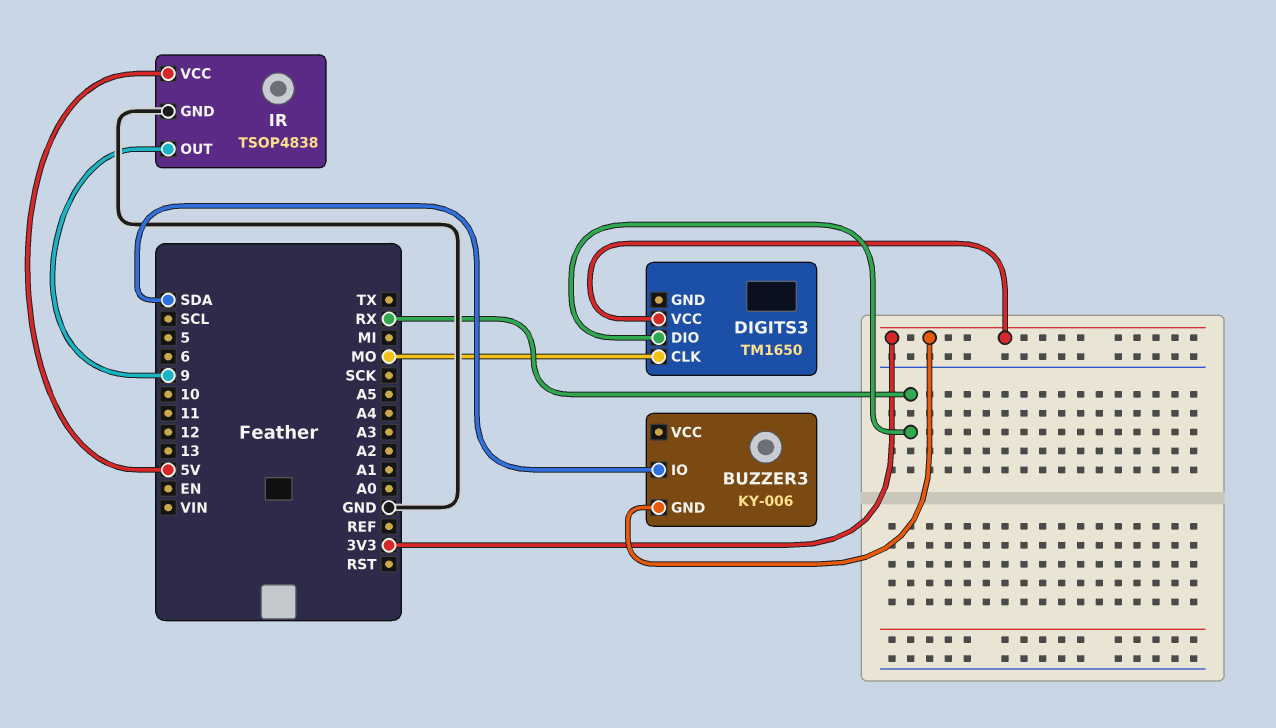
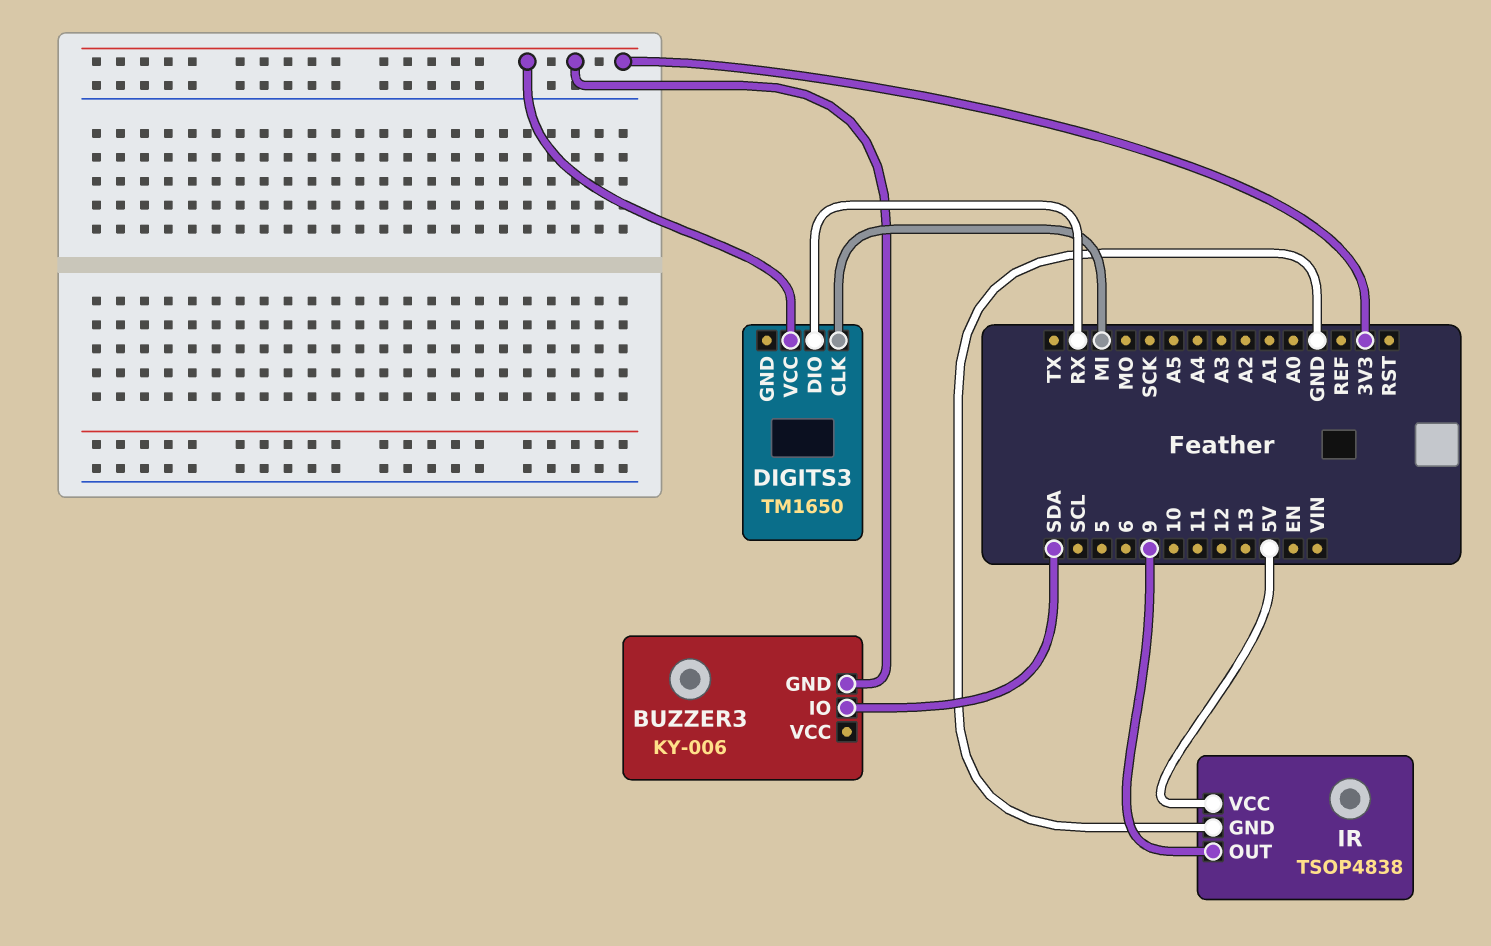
DIGITS3 pin CLK: MO -> MI

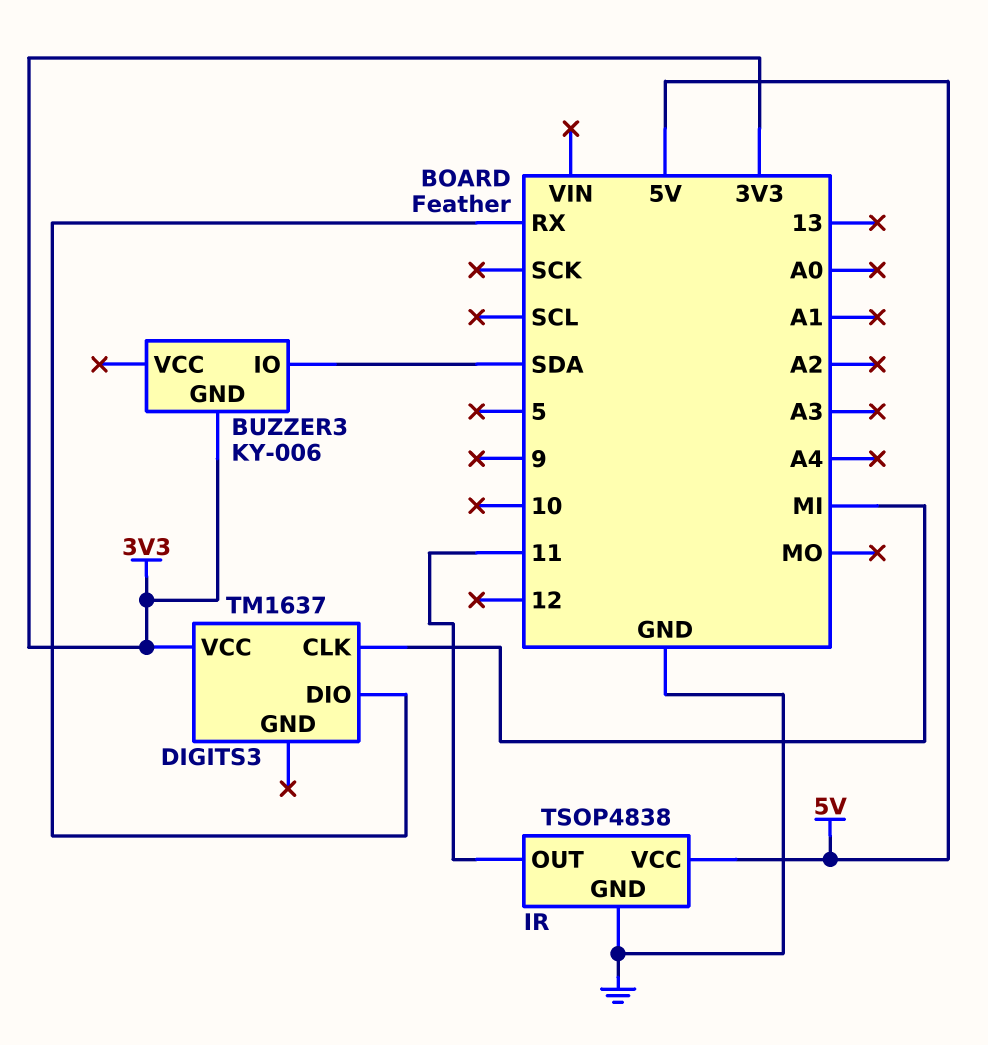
DIGITS3: TM1650 -> TM1637
IR pin OUT: 9 -> 11

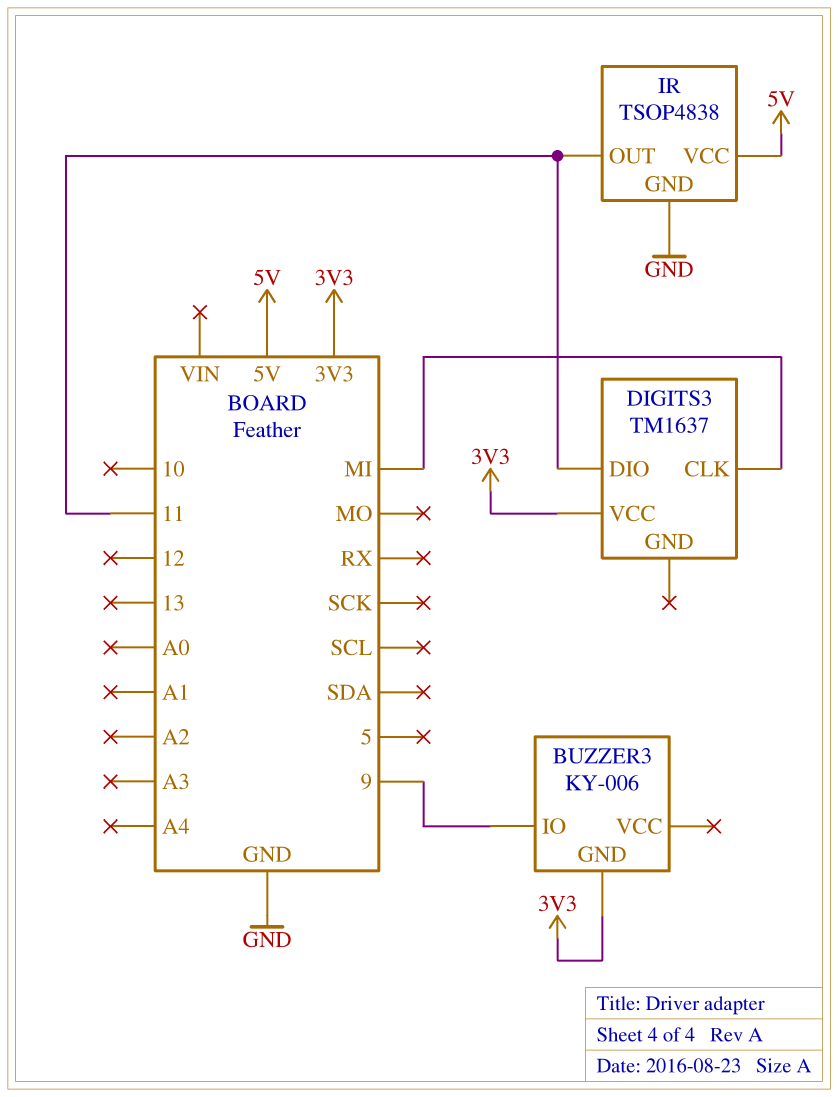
BUZZER3 pin IO: SDA -> 9
DIGITS3 pin DIO: RX -> 11

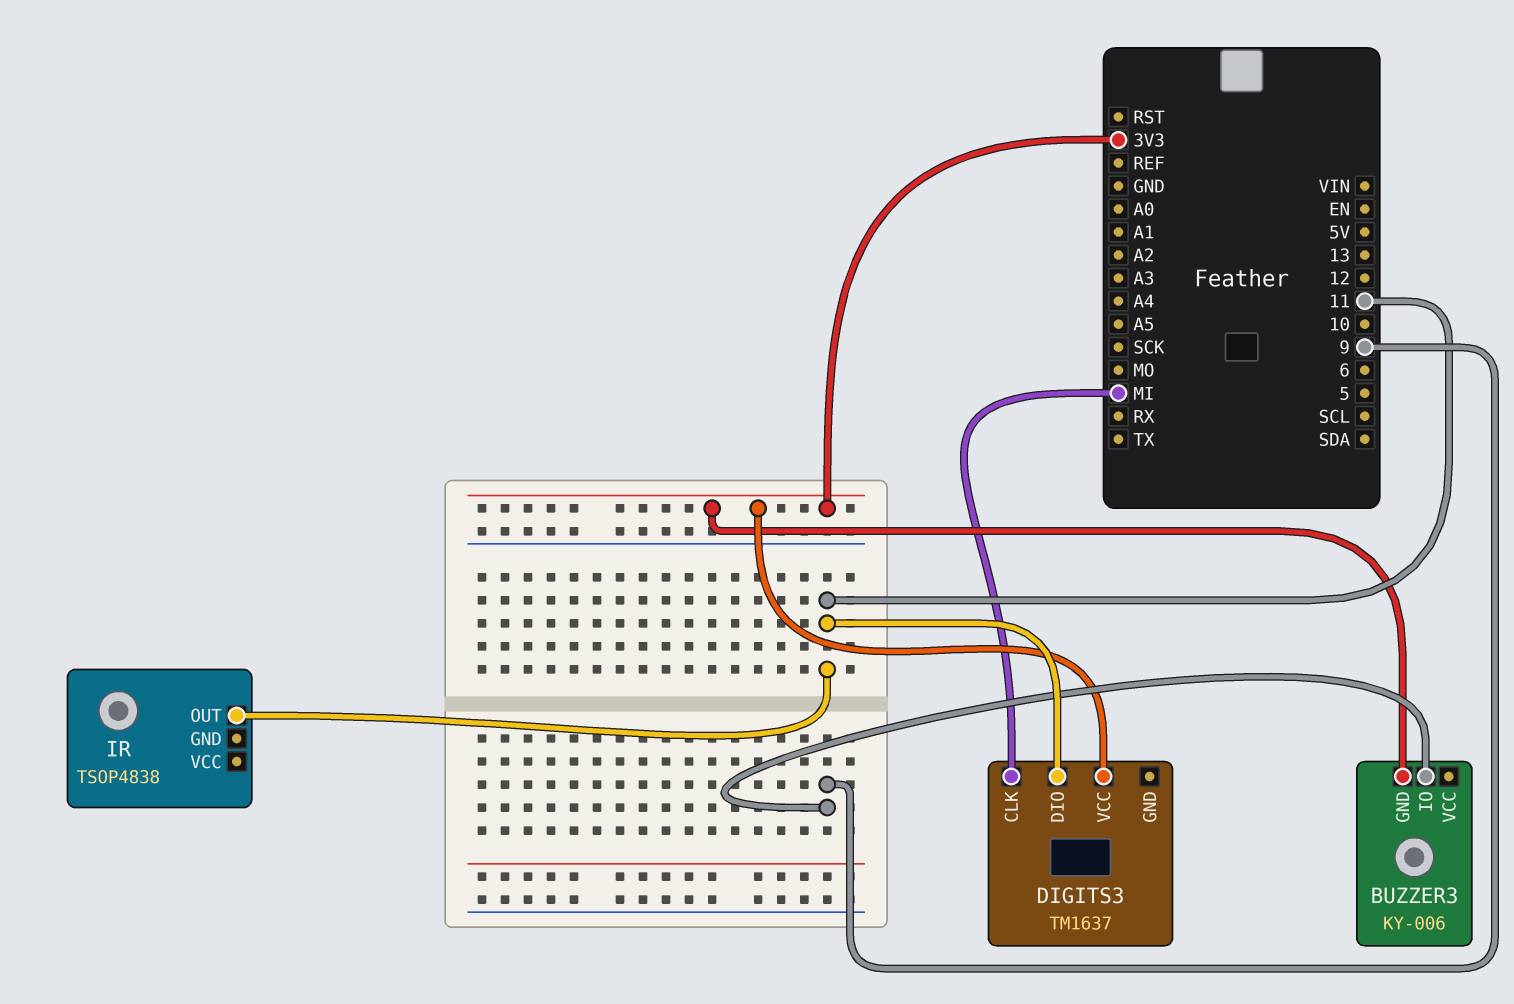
IR pin GND: GND -> none
IR pin VCC: 5V -> none

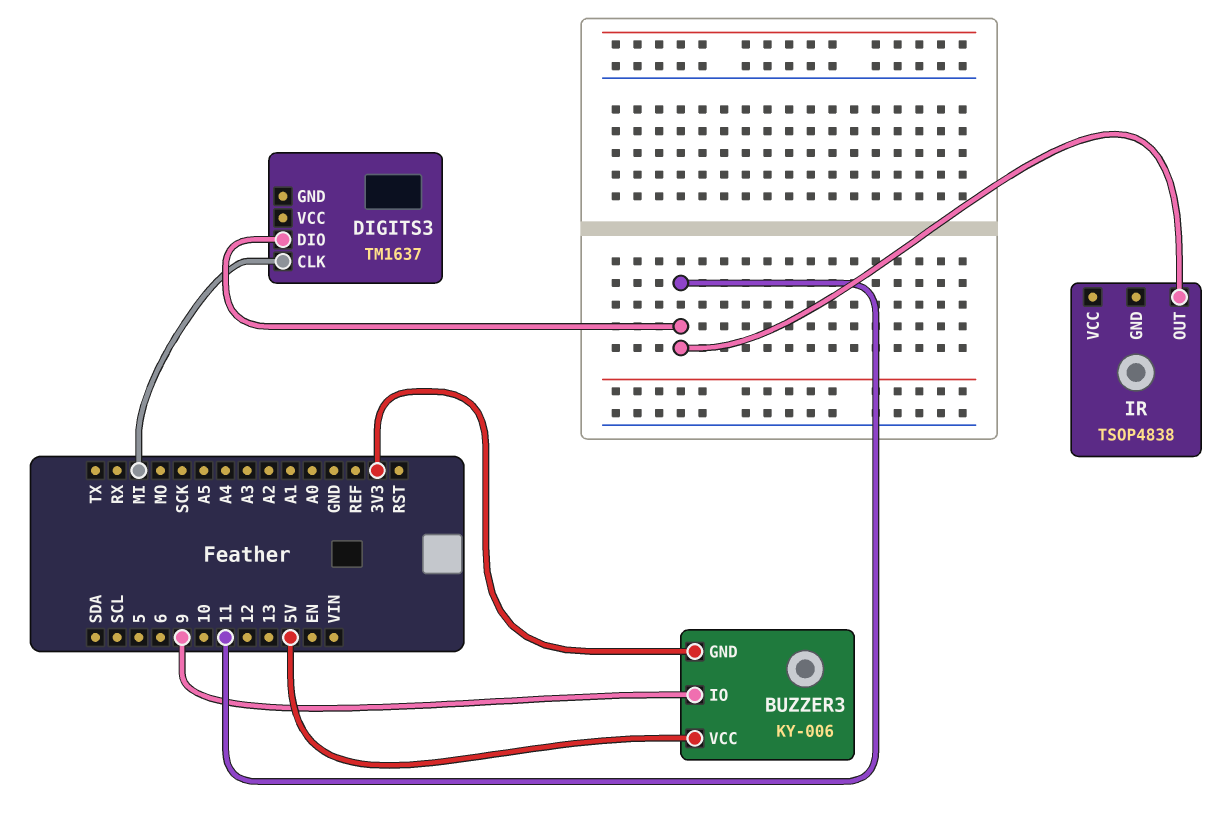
BUZZER3 pin VCC: none -> 5V
DIGITS3 pin VCC: 3V3 -> none

